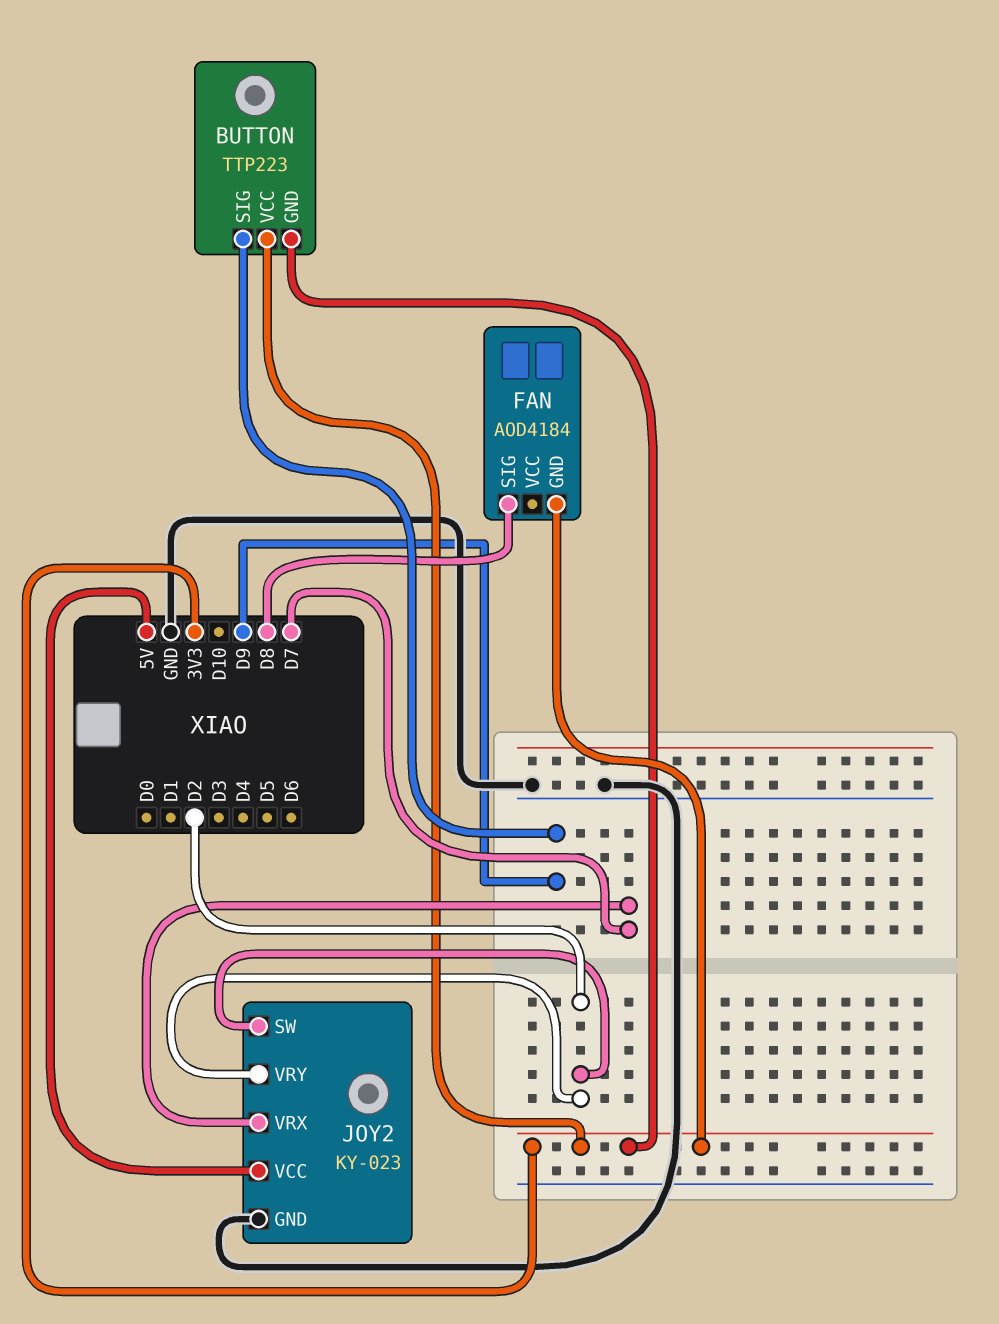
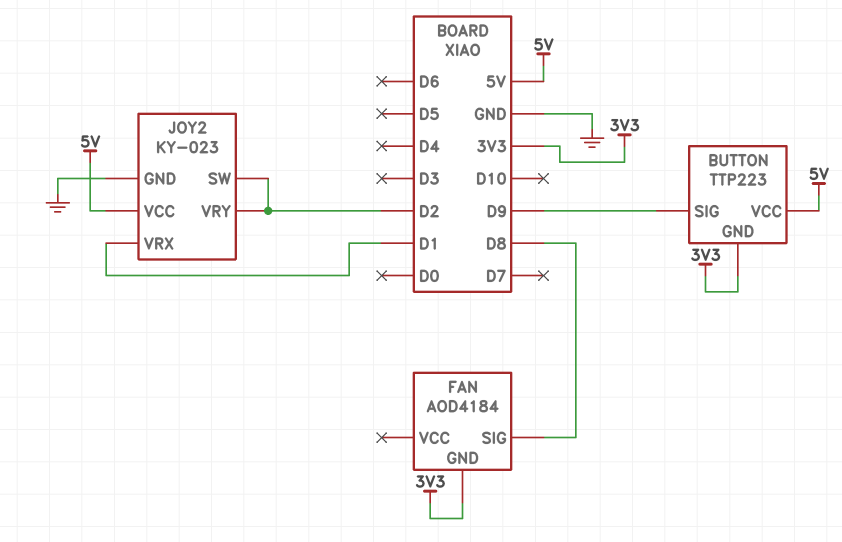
BUTTON pin VCC: 3V3 -> 5V
JOY2 pin VRX: D7 -> D1

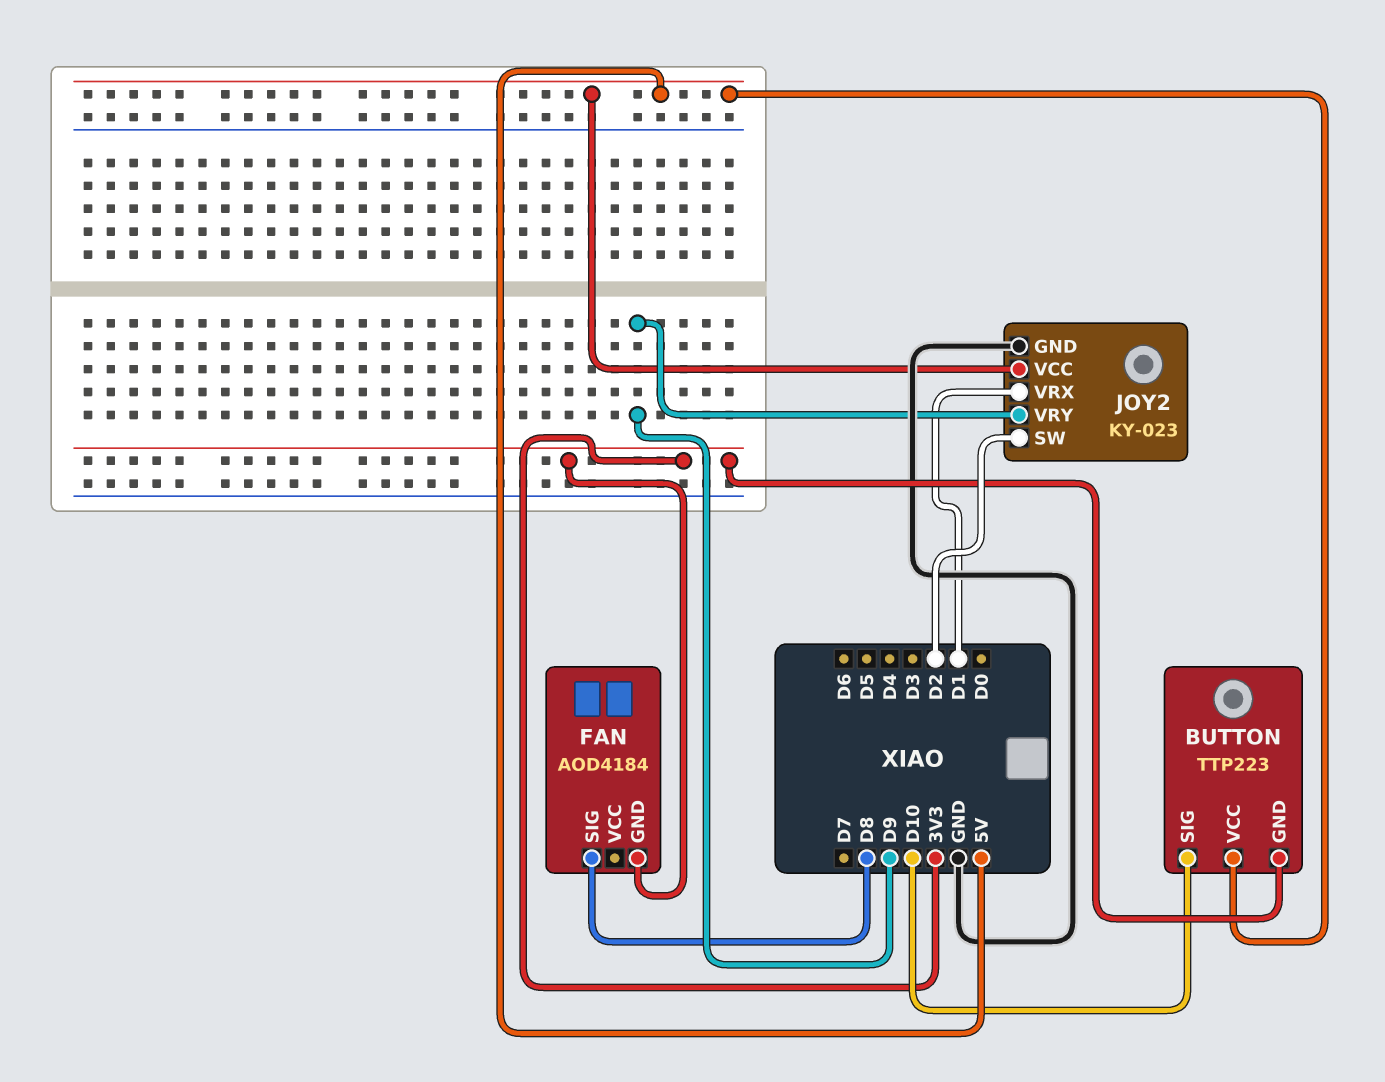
BUTTON pin SIG: D9 -> D10
JOY2 pin VRY: D2 -> D9

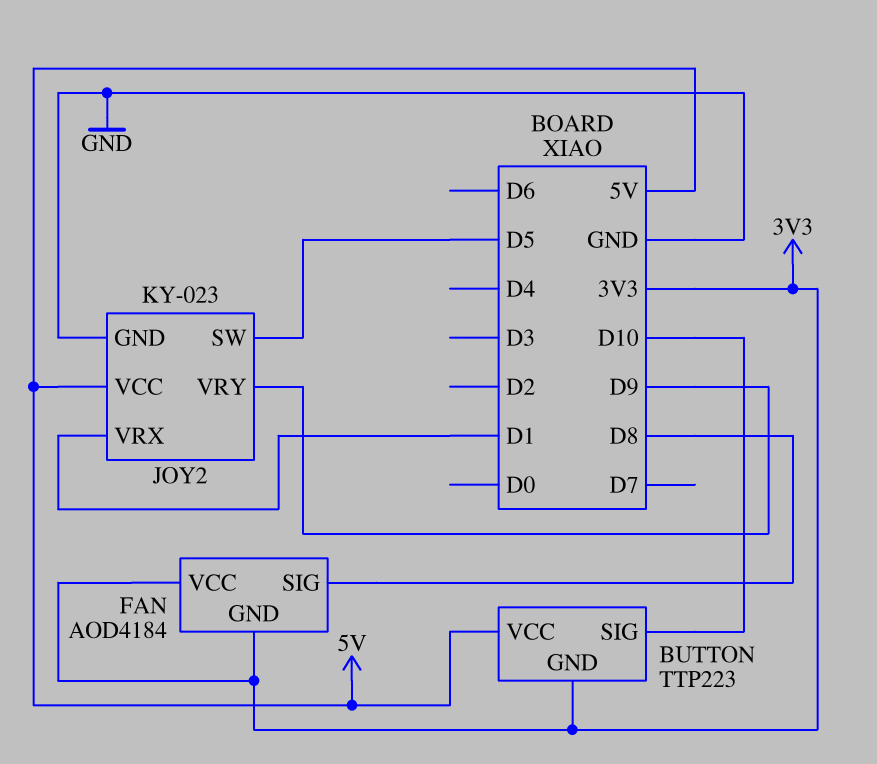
FAN pin VCC: none -> 3V3
JOY2 pin SW: D2 -> D5

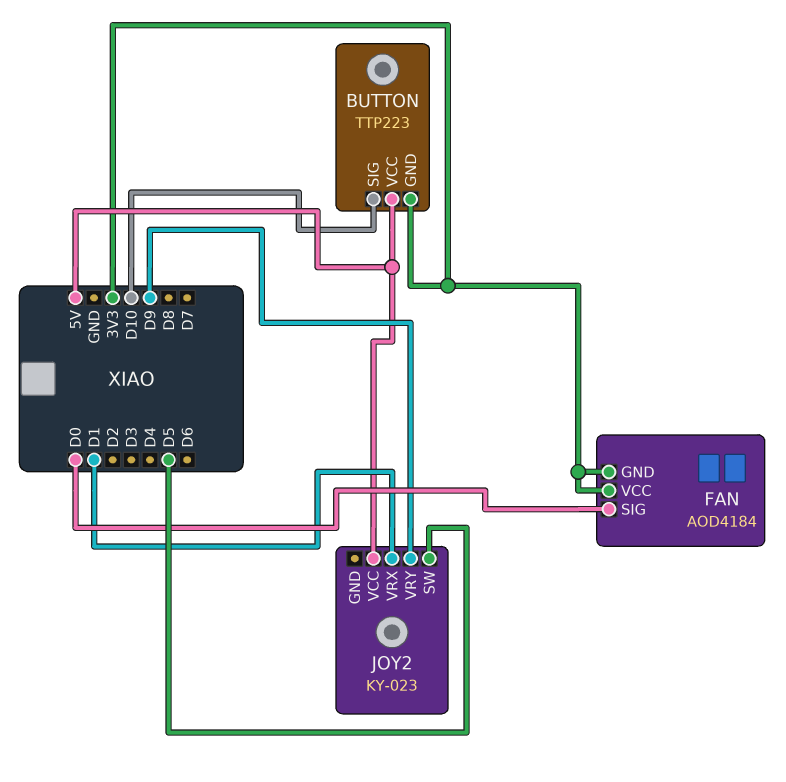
FAN pin SIG: D8 -> D0
JOY2 pin GND: GND -> none

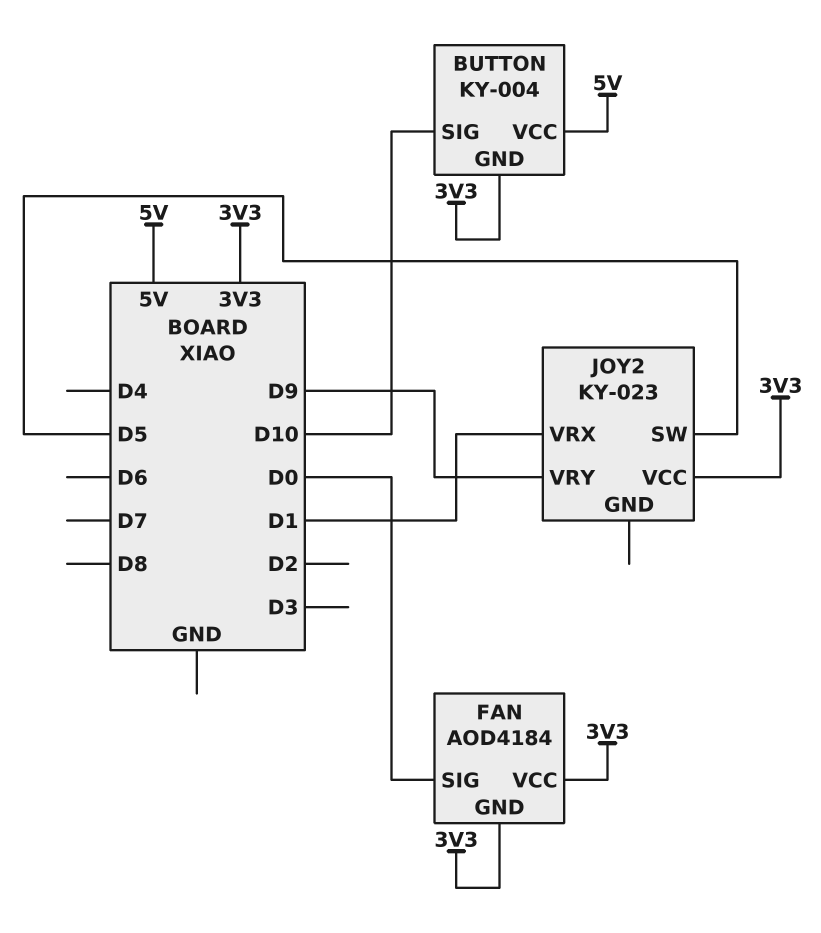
BUTTON: TTP223 -> KY-004
JOY2 pin VCC: 5V -> 3V3

